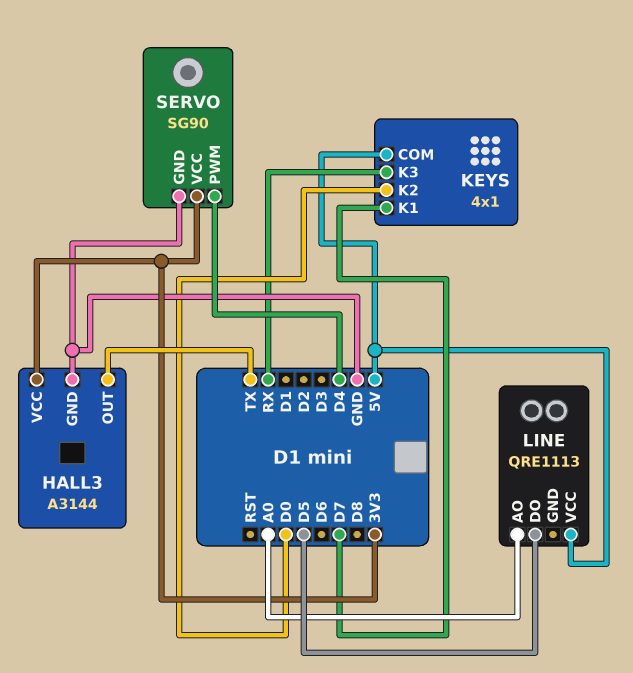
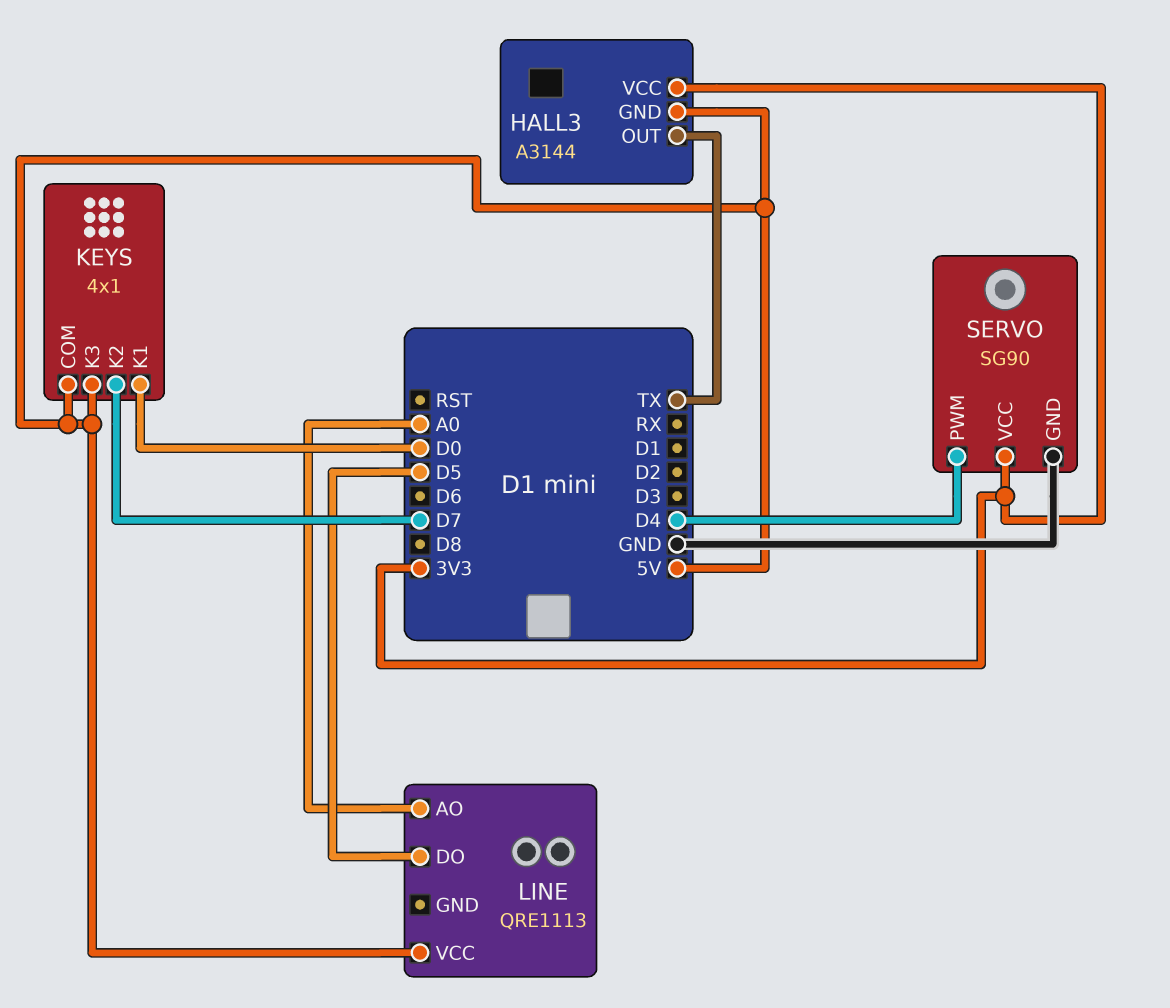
HALL3 pin GND: GND -> 5V
KEYS pin K1: D7 -> D0
KEYS pin K2: D0 -> D7
KEYS pin K3: RX -> 5V

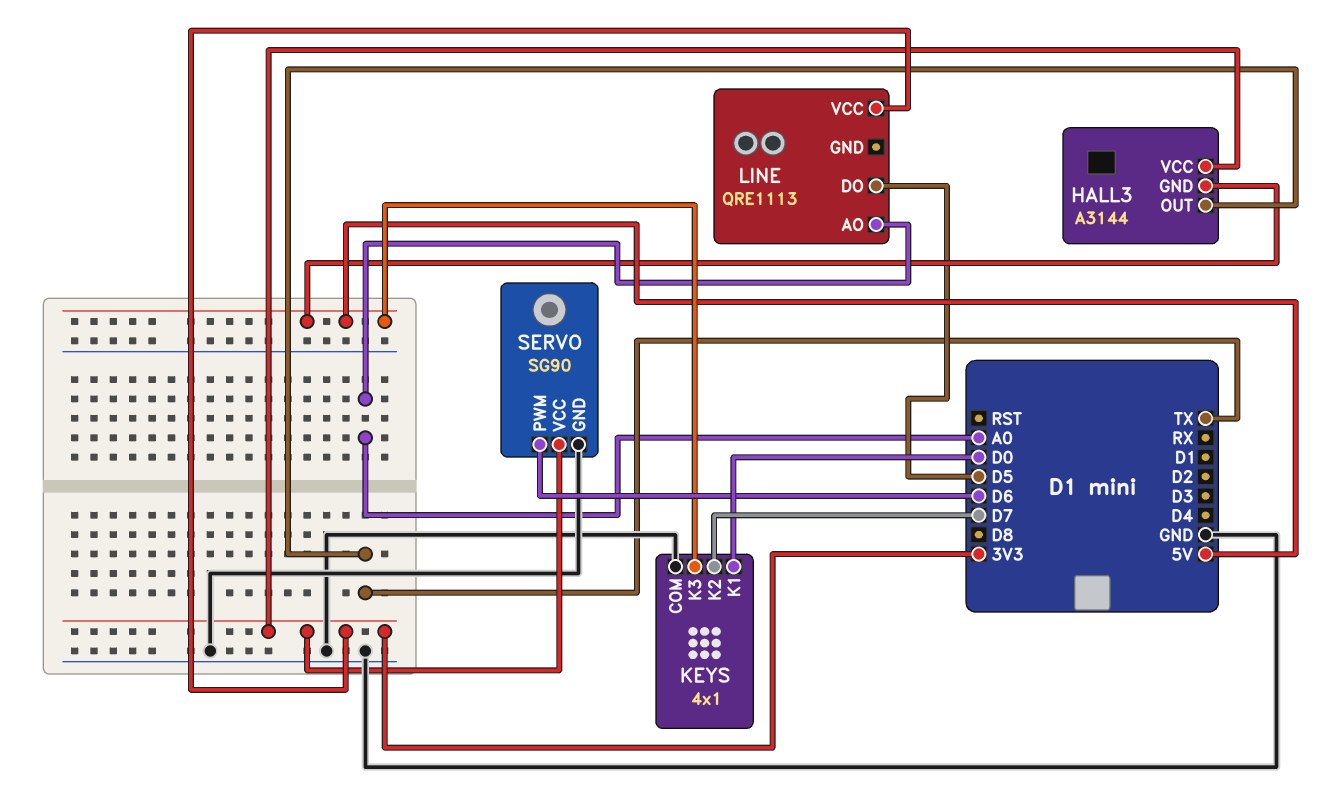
KEYS pin COM: 5V -> GND
LINE pin VCC: 5V -> 3V3
SERVO pin PWM: D4 -> D6

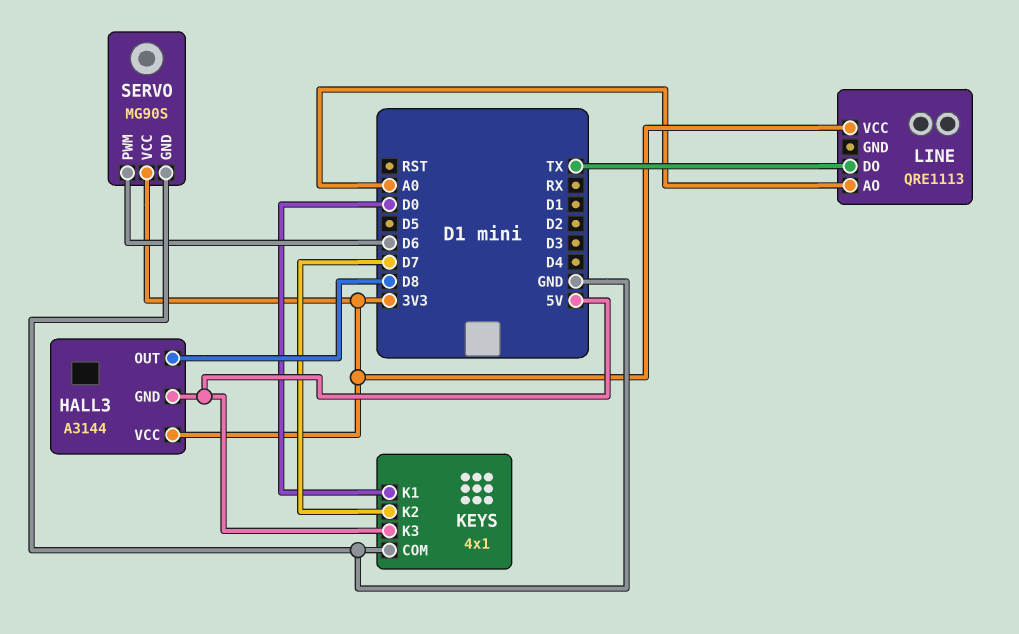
HALL3 pin OUT: TX -> D8
LINE pin DO: D5 -> TX
SERVO: SG90 -> MG90S

